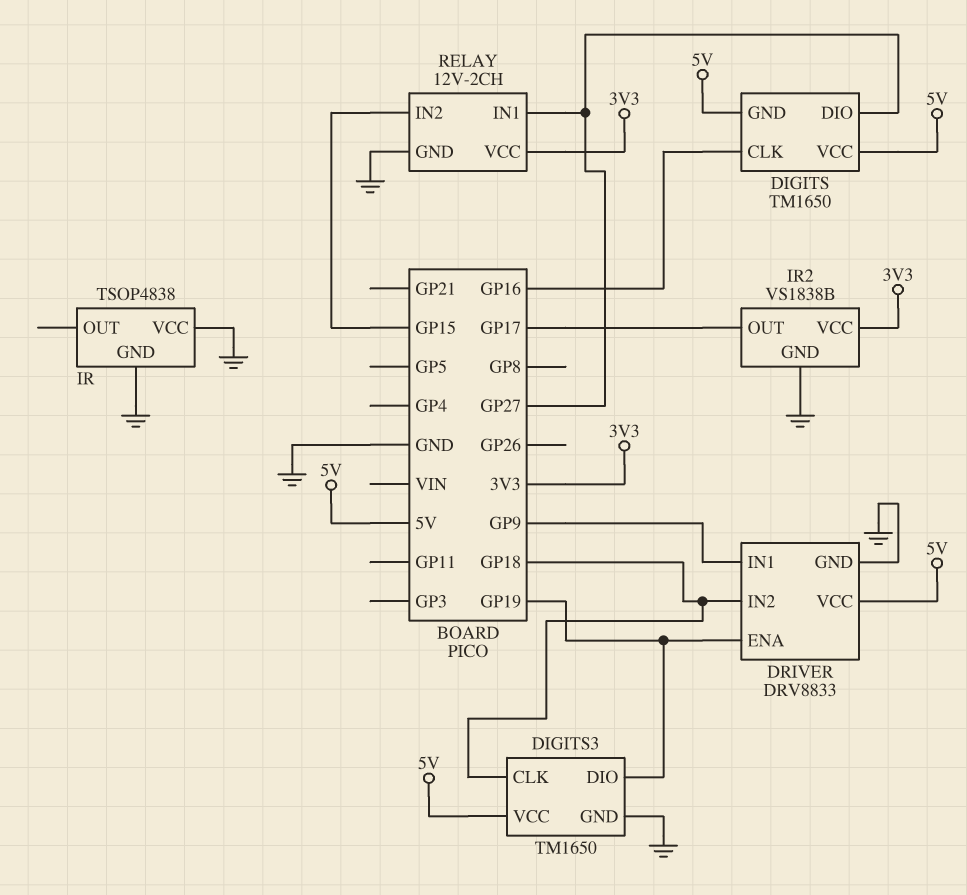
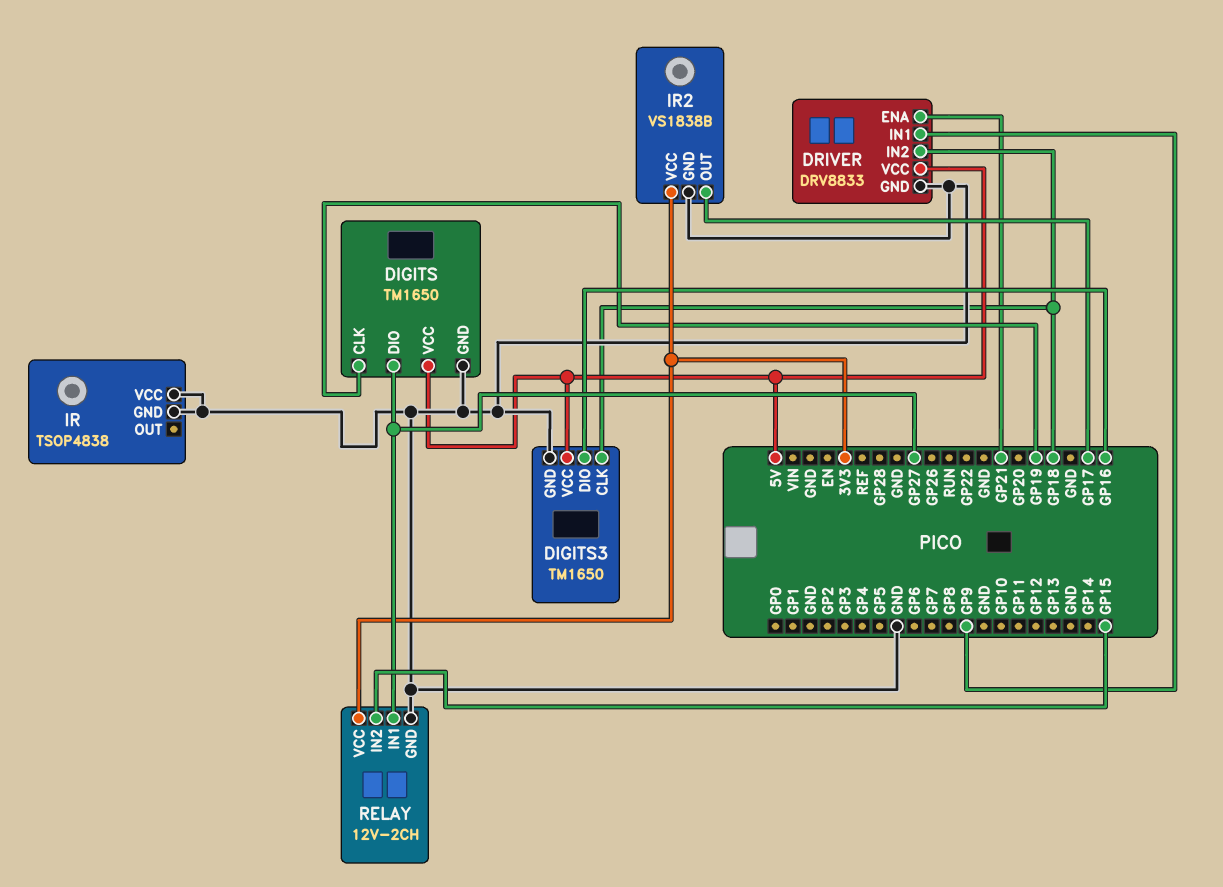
DIGITS pin CLK: GP16 -> GP19
DIGITS pin GND: 5V -> GND
DIGITS3 pin DIO: GP19 -> GP16
DRIVER pin ENA: GP19 -> GP21

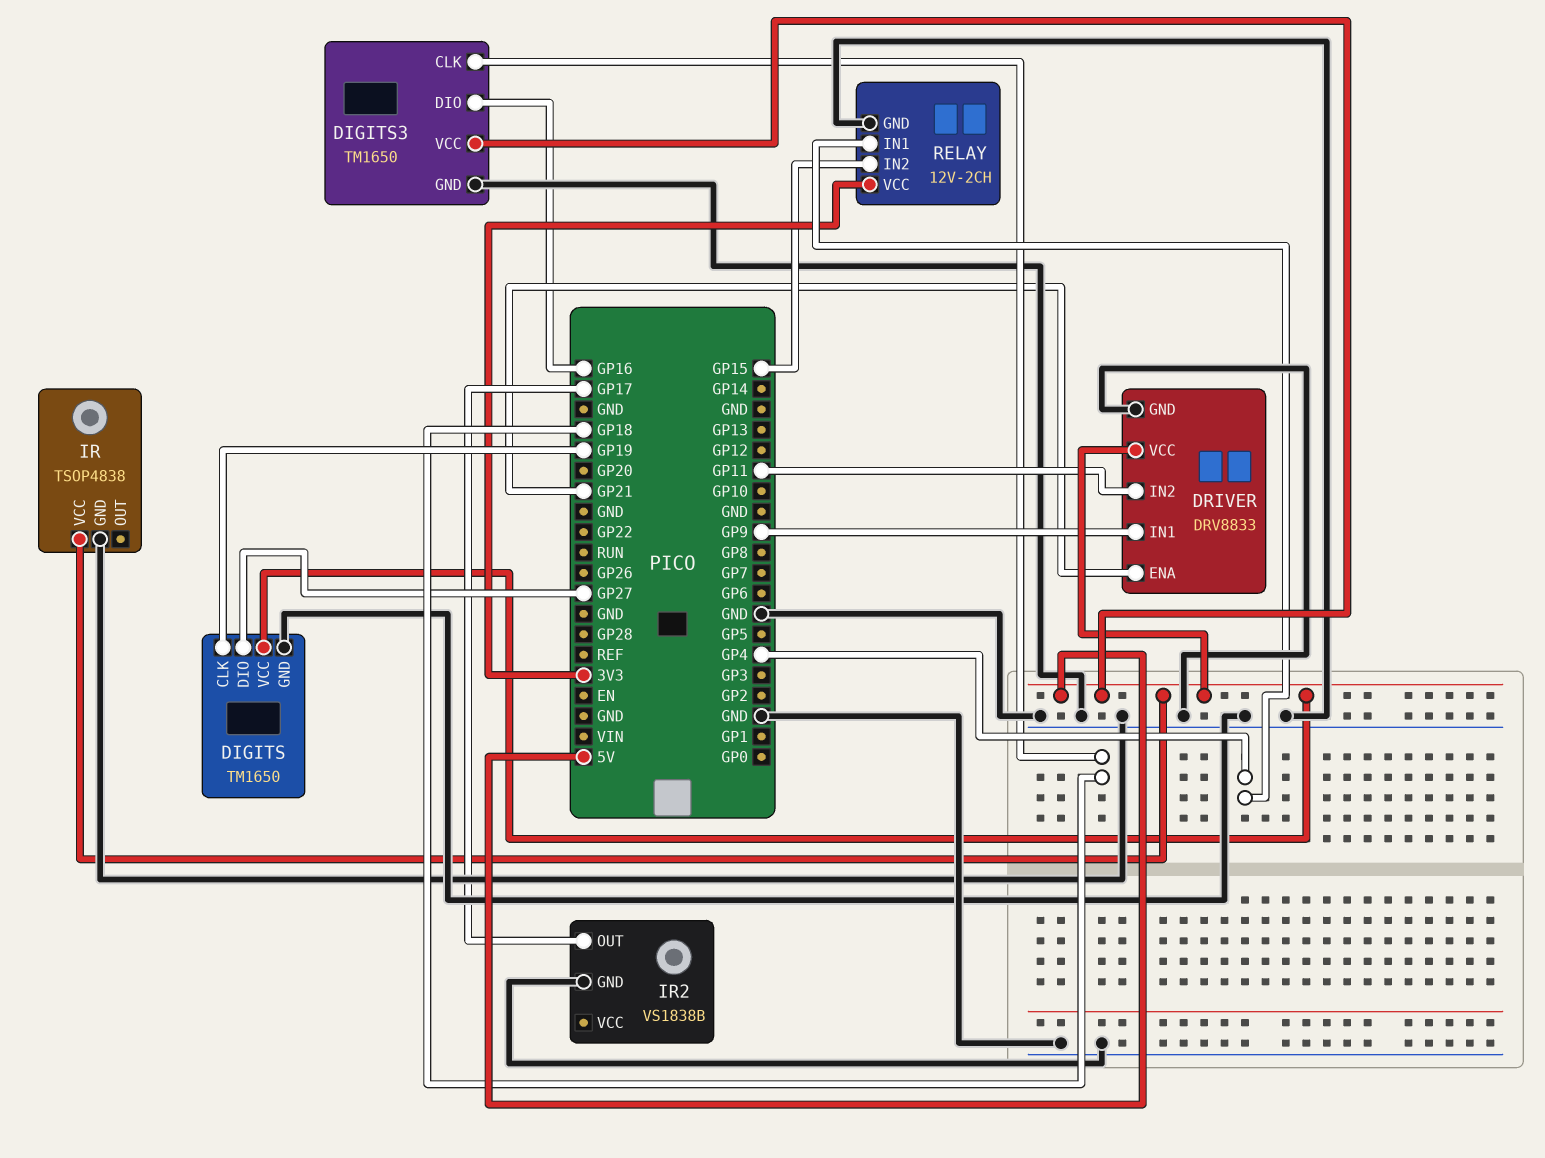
DRIVER pin IN2: GP18 -> GP11
IR pin VCC: GND -> 5V
IR2 pin VCC: 3V3 -> none
RELAY pin IN1: GP27 -> GP4

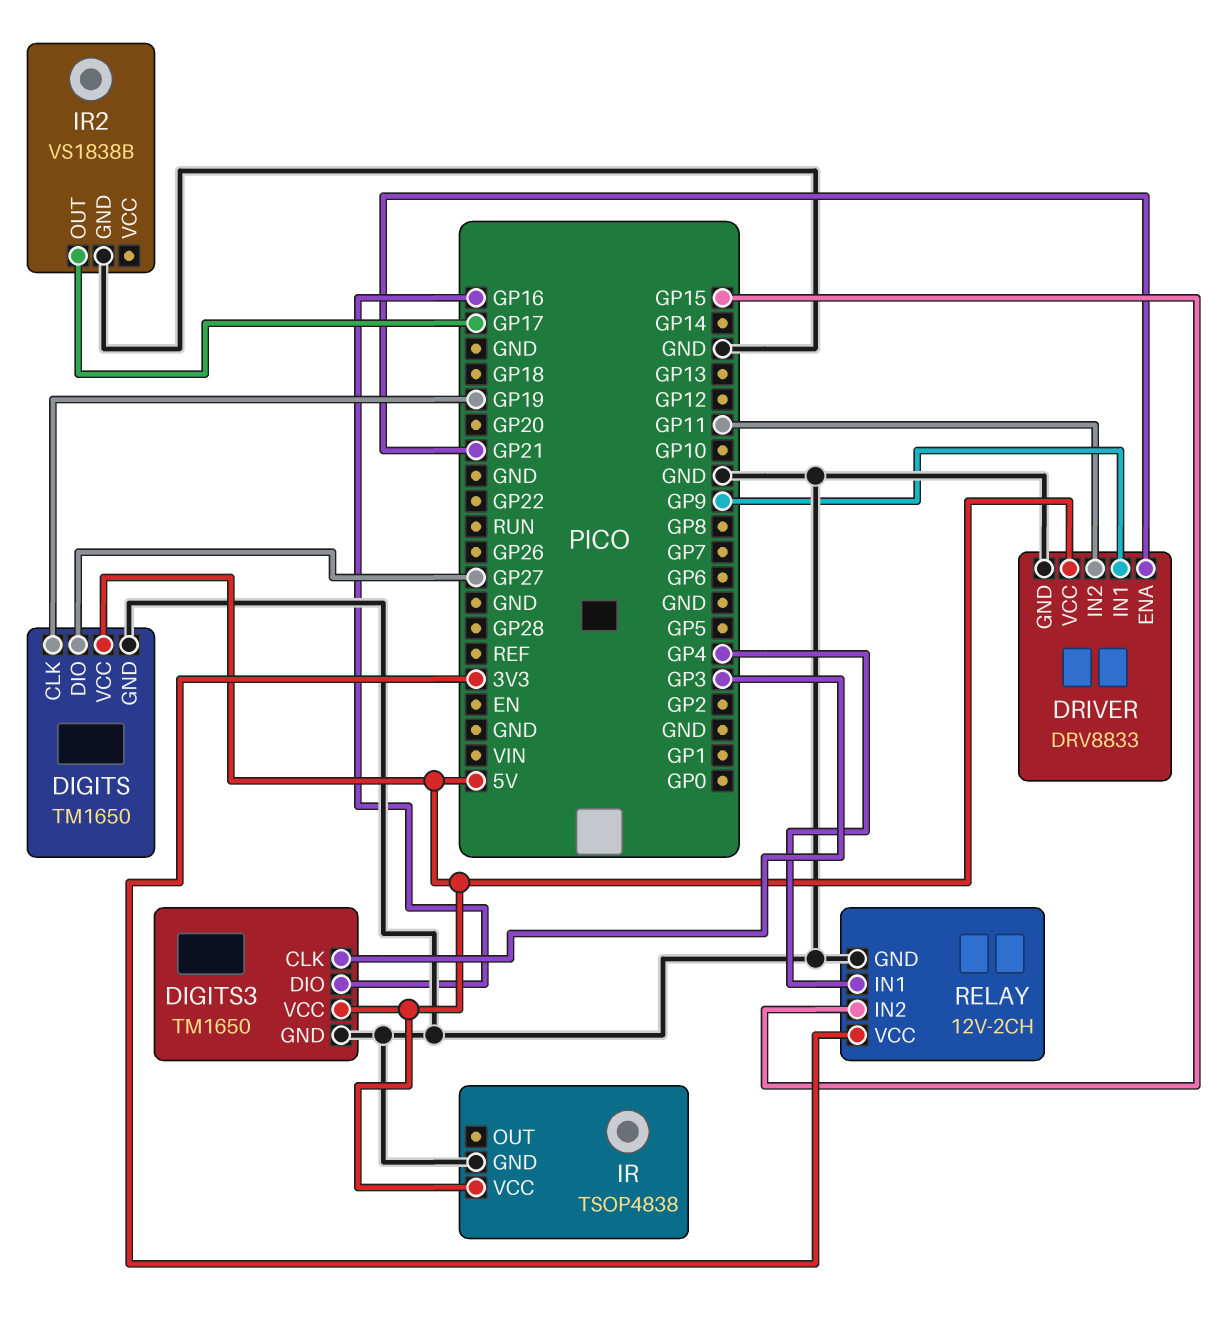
DIGITS3 pin CLK: GP18 -> GP3

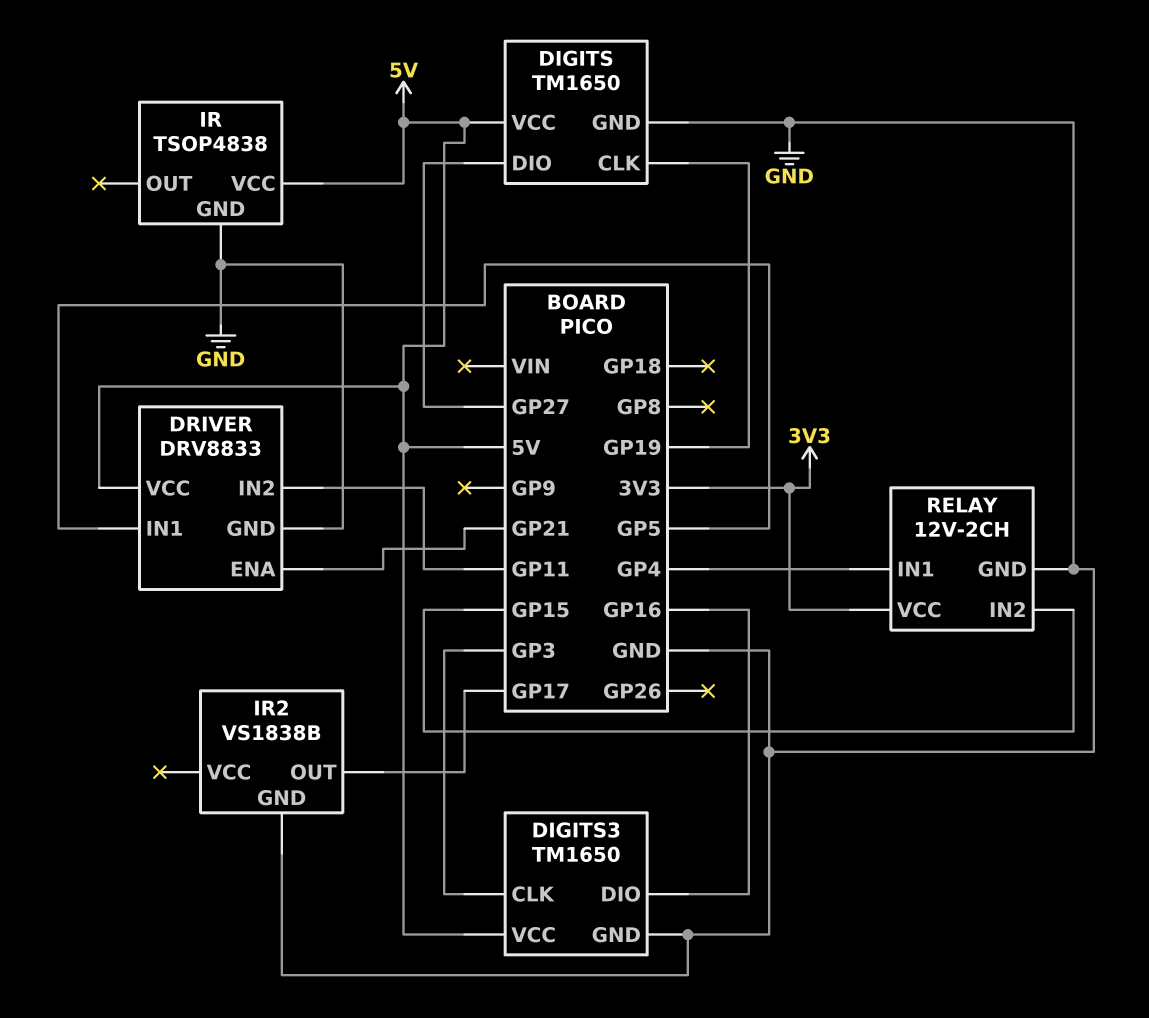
DRIVER pin IN1: GP9 -> GP5

